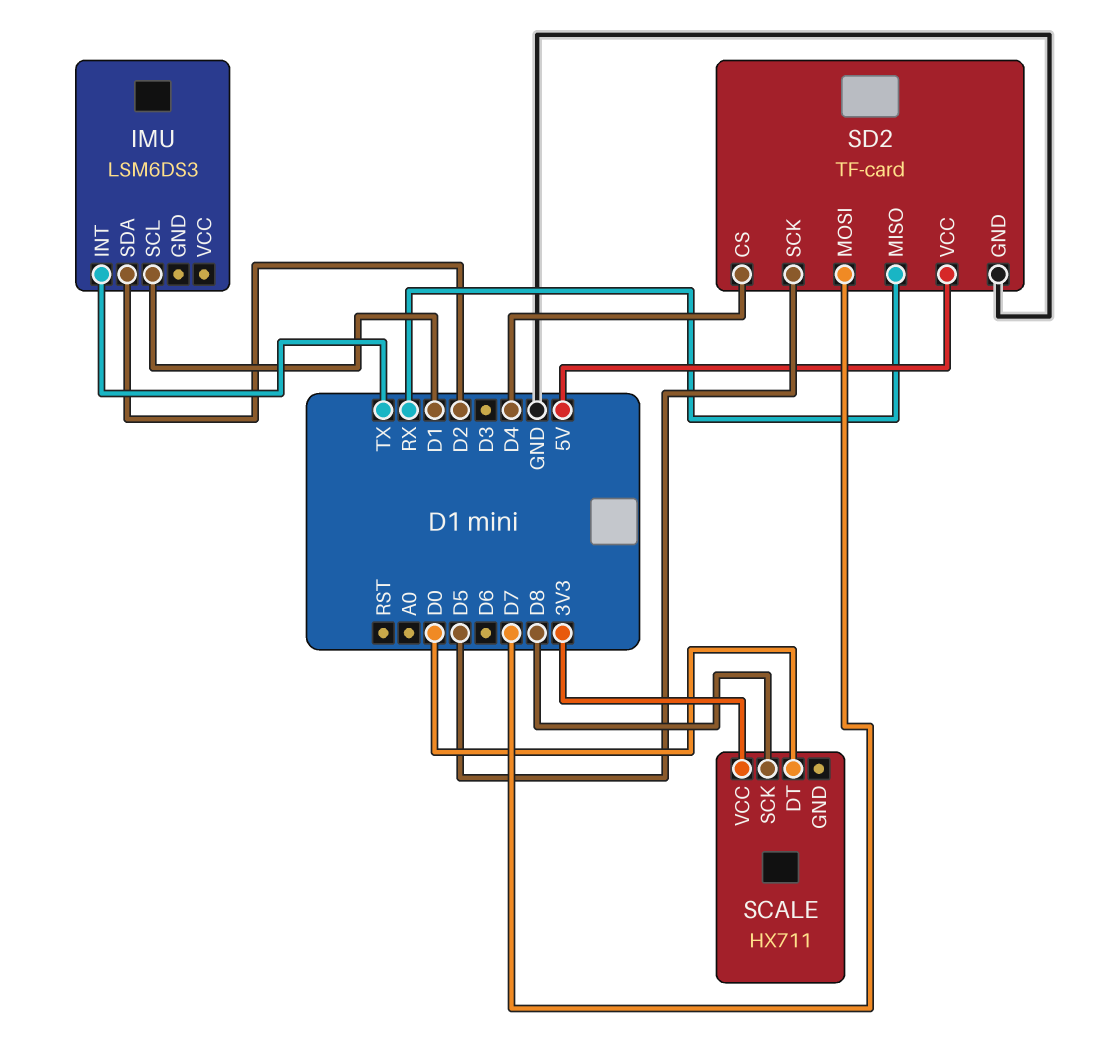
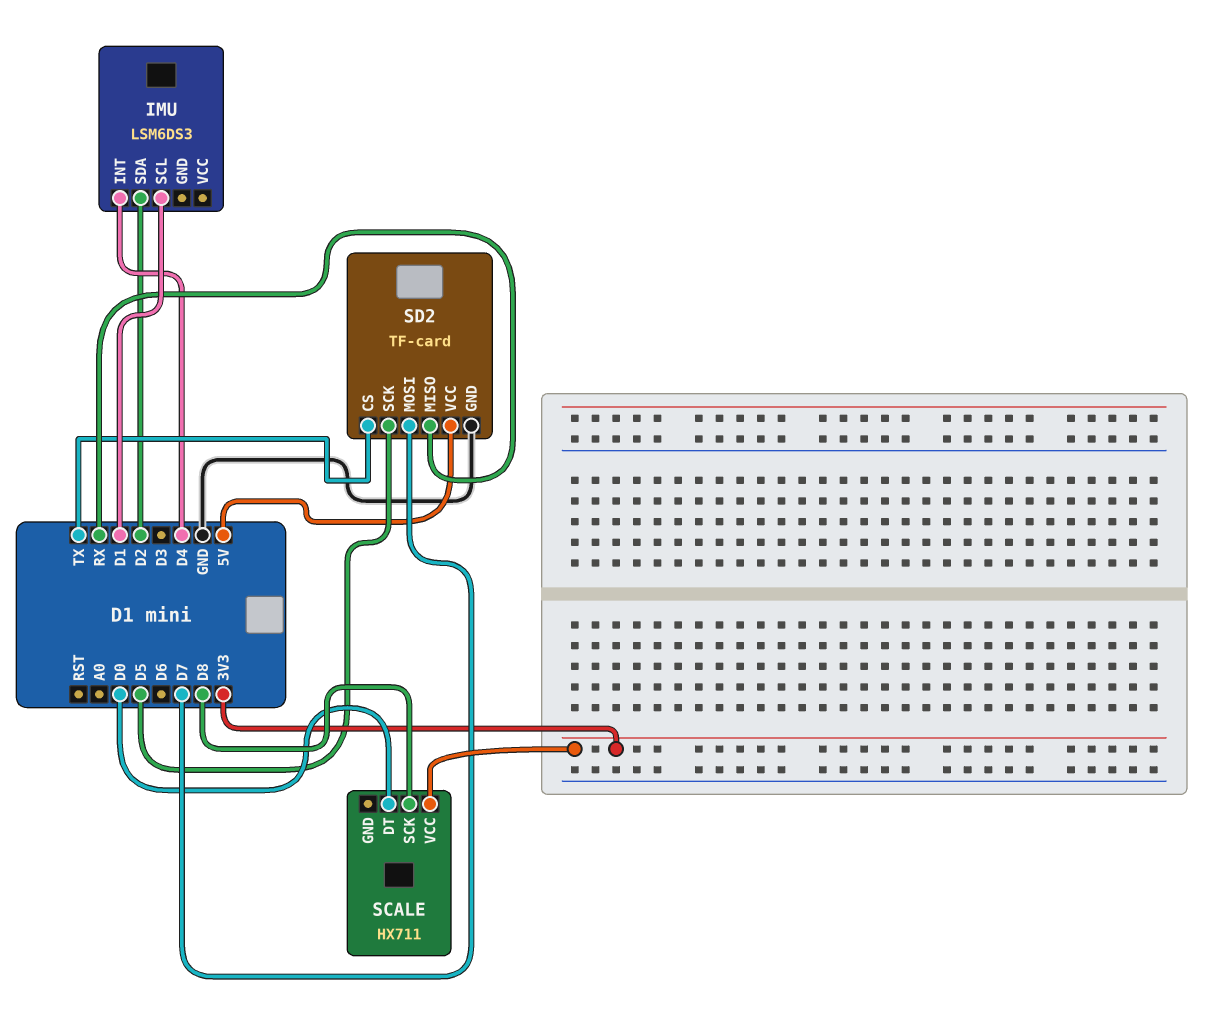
IMU pin INT: TX -> D4
SD2 pin CS: D4 -> TX

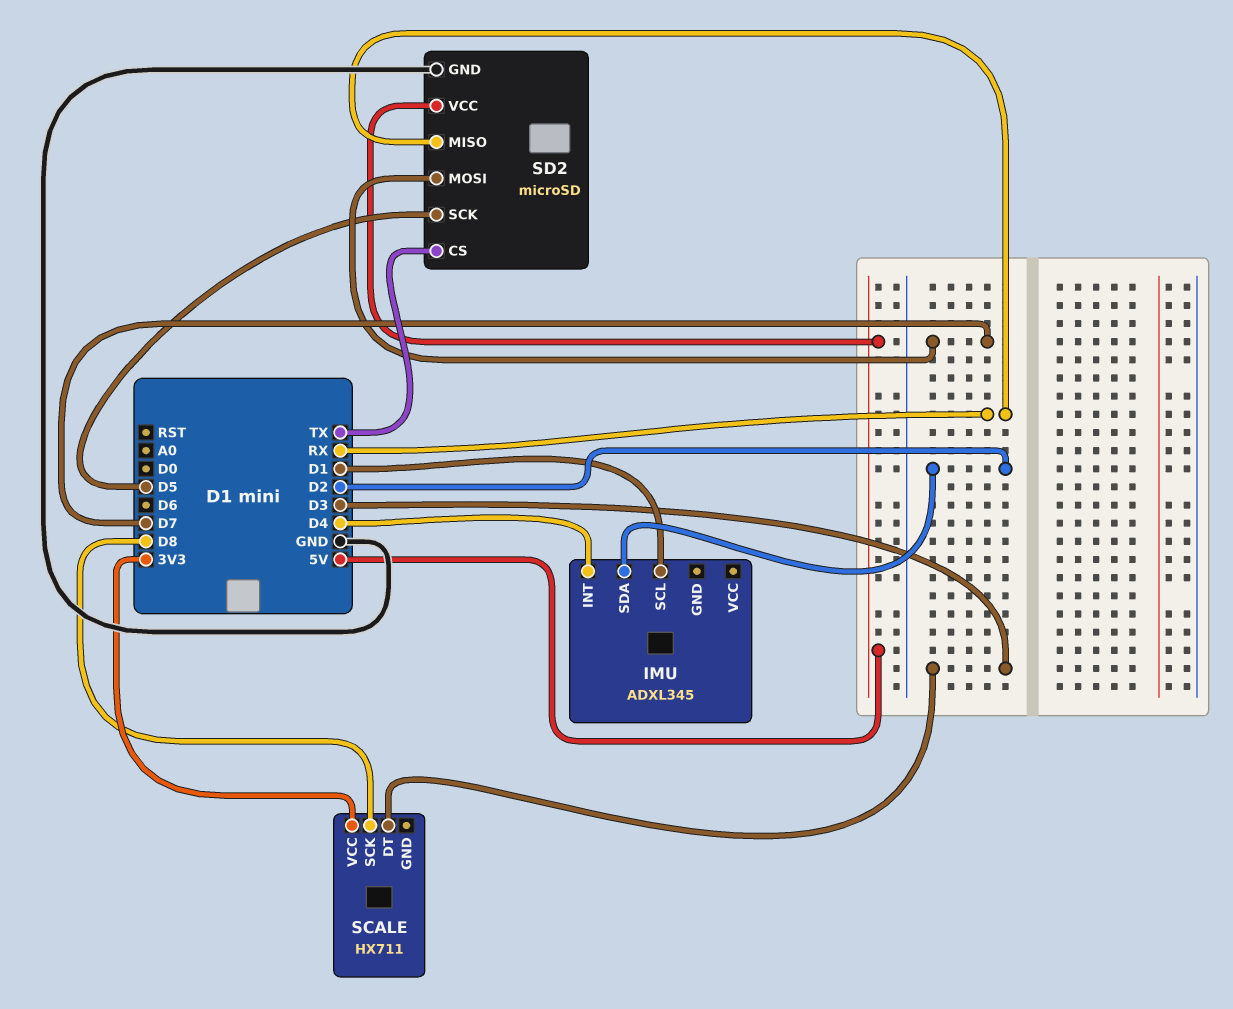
IMU: LSM6DS3 -> ADXL345
SCALE pin DT: D0 -> D3
SD2: TF-card -> microSD

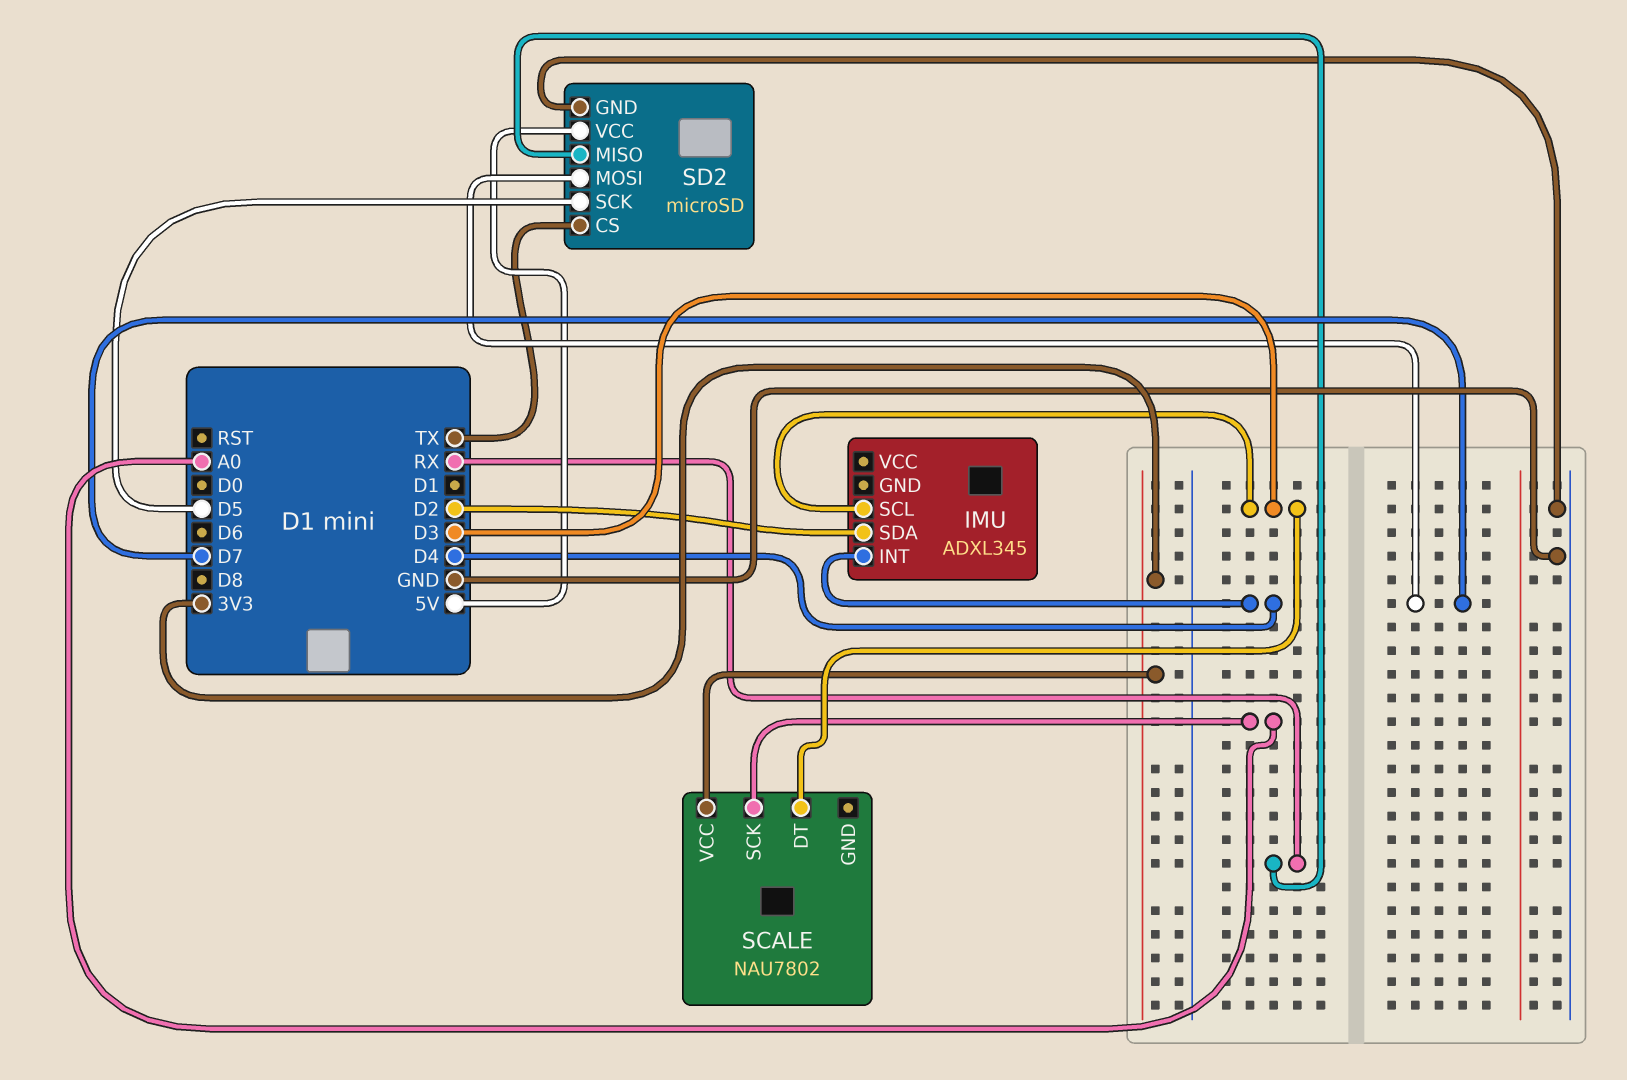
IMU pin SCL: D1 -> D3
SCALE: HX711 -> NAU7802
SCALE pin SCK: D8 -> A0

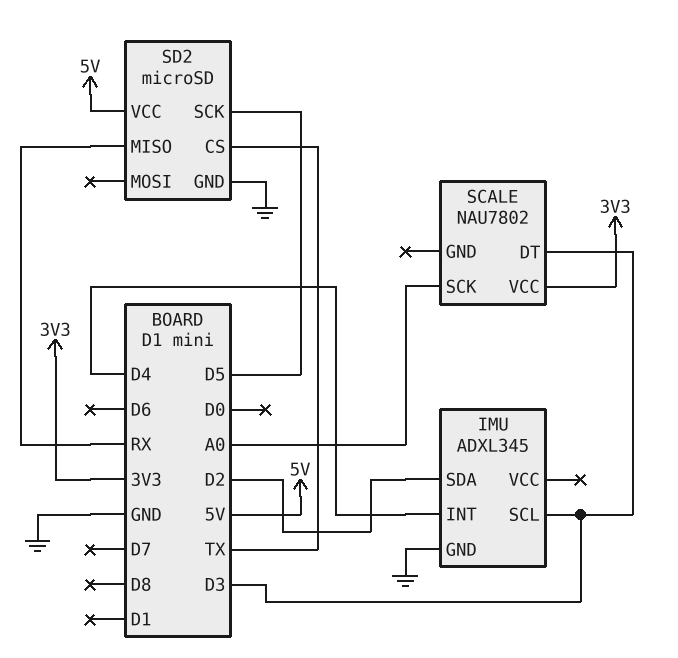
IMU pin GND: none -> GND
SD2 pin MOSI: D7 -> none

